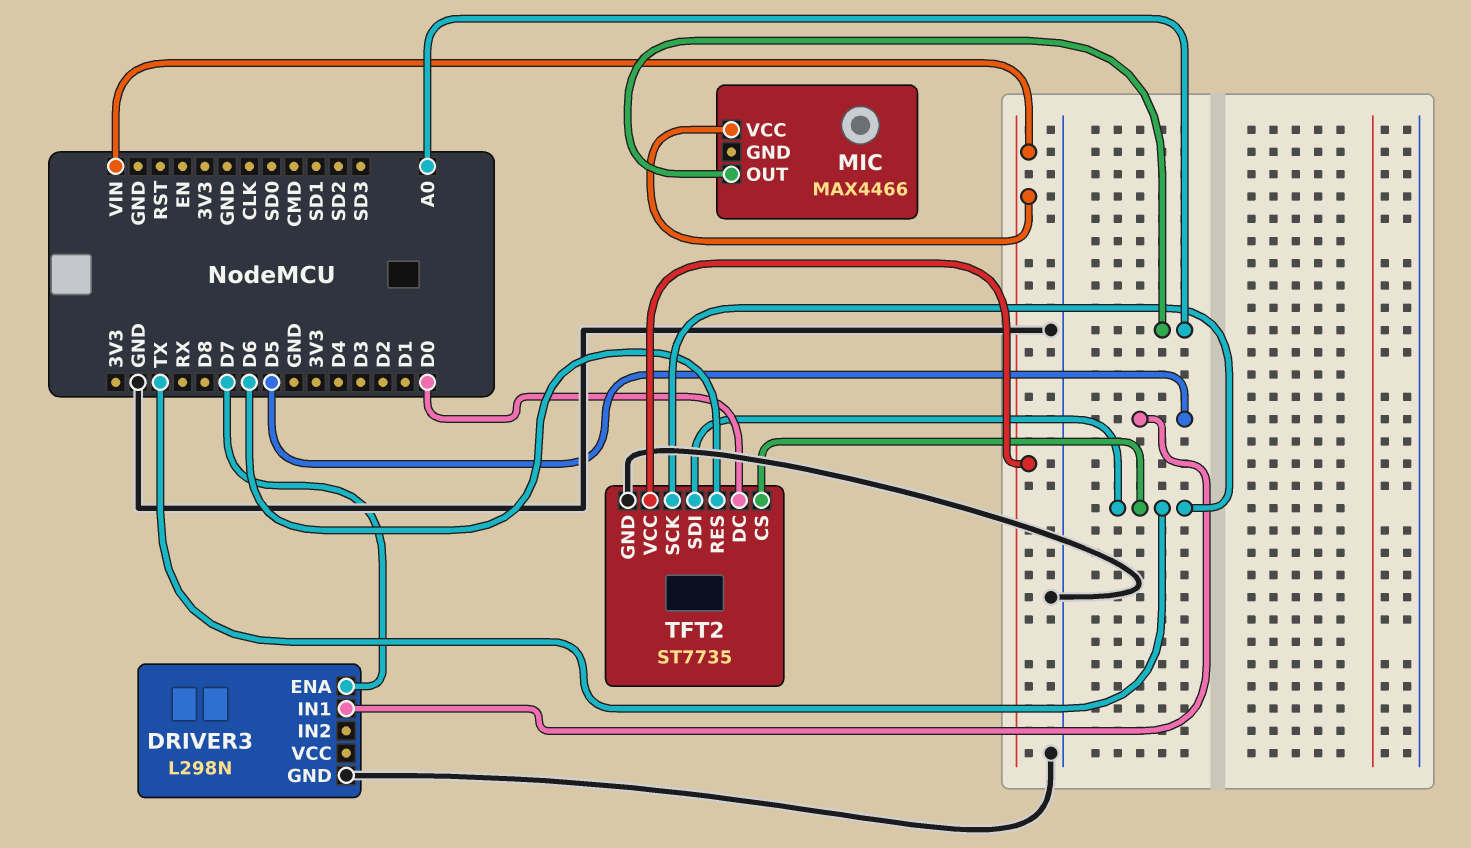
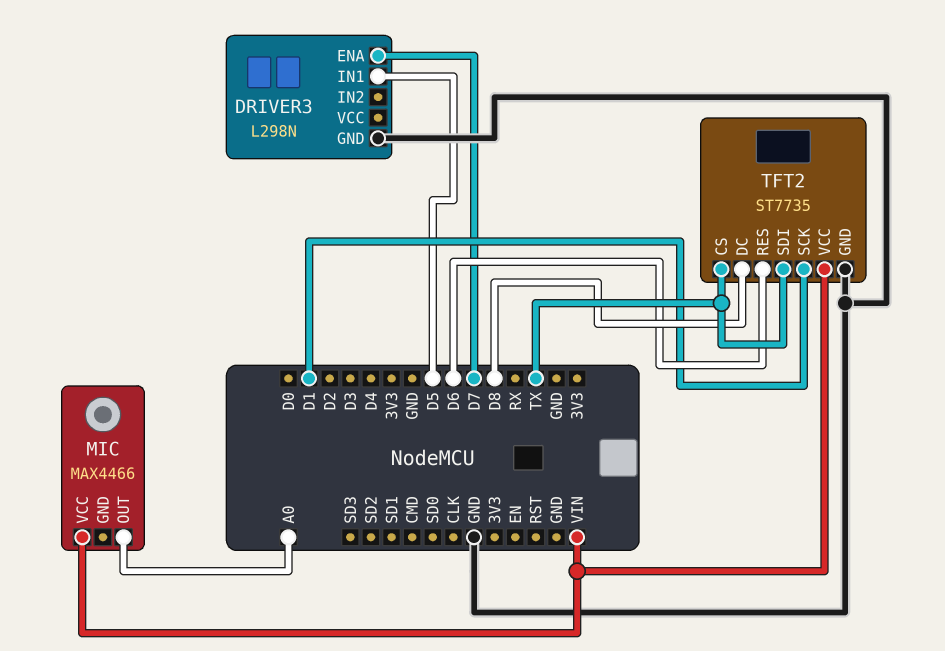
TFT2 pin DC: D0 -> D8
TFT2 pin SCK: TX -> D1

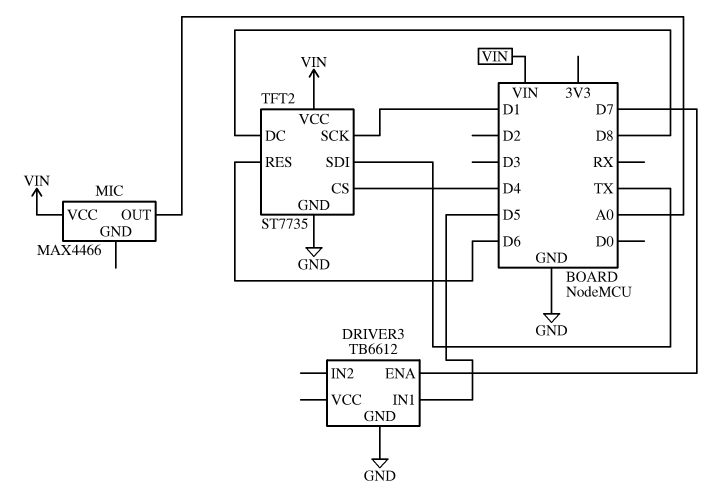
DRIVER3: L298N -> TB6612
TFT2 pin CS: TX -> D4

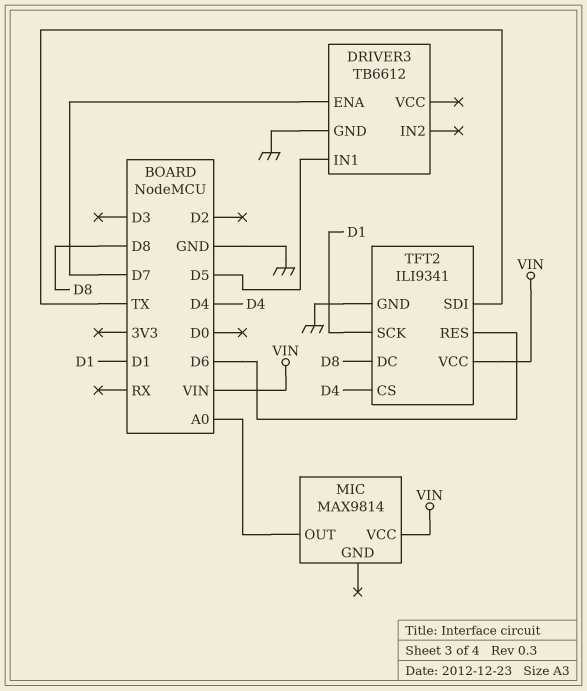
MIC: MAX4466 -> MAX9814
TFT2: ST7735 -> ILI9341

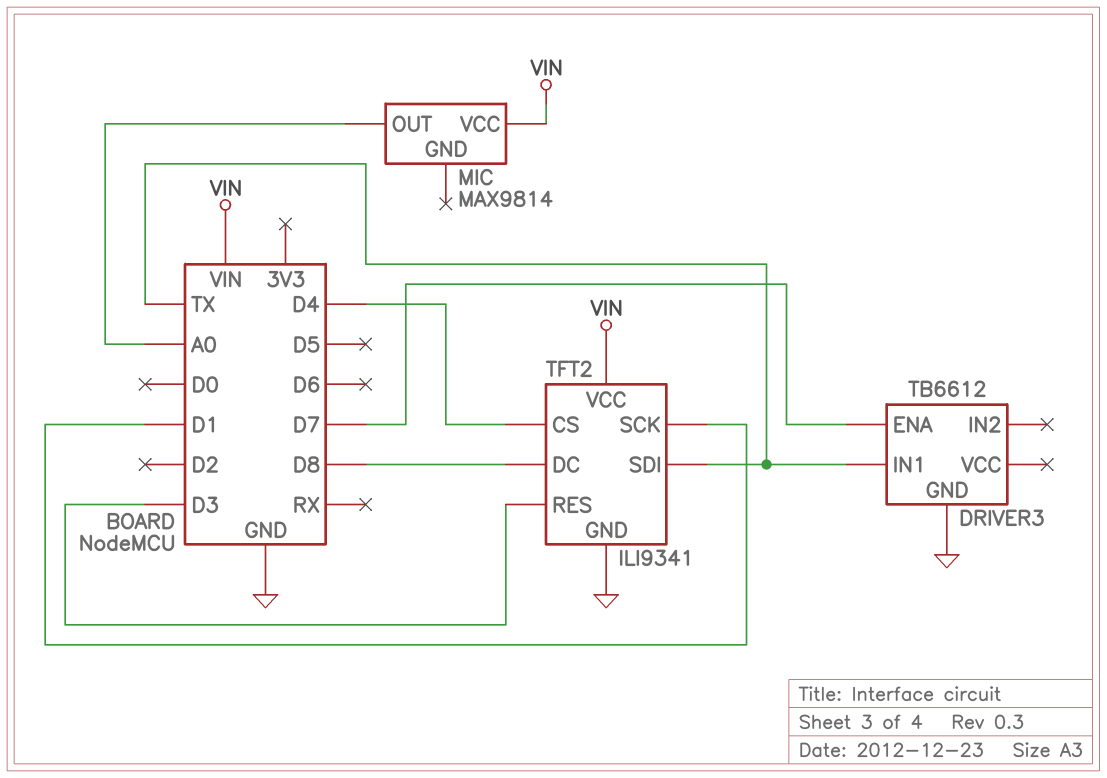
DRIVER3 pin IN1: D5 -> TX
TFT2 pin RES: D6 -> D3

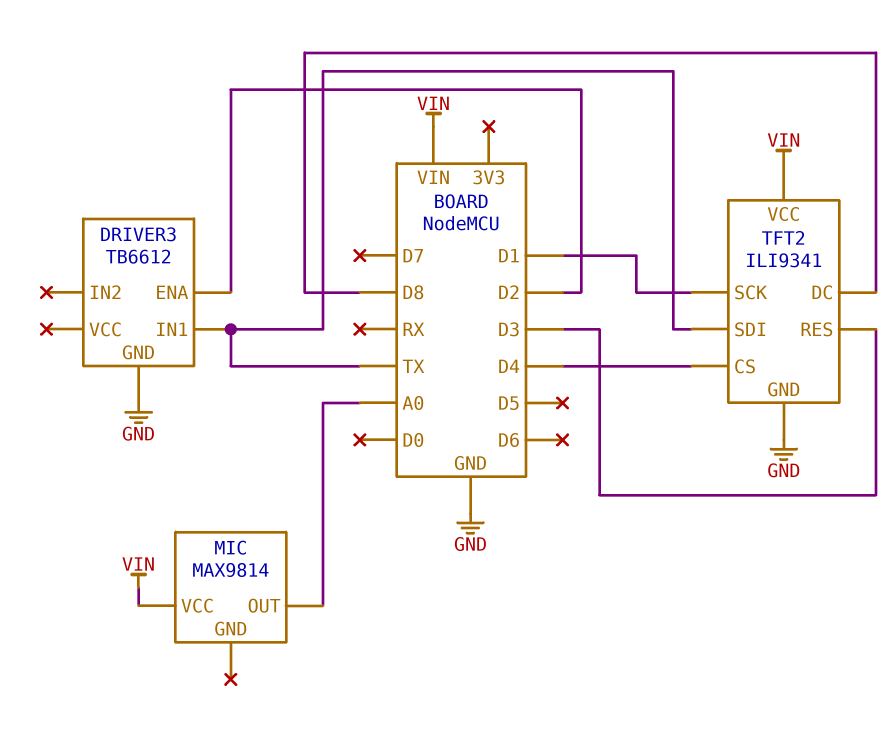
DRIVER3 pin ENA: D7 -> D2

